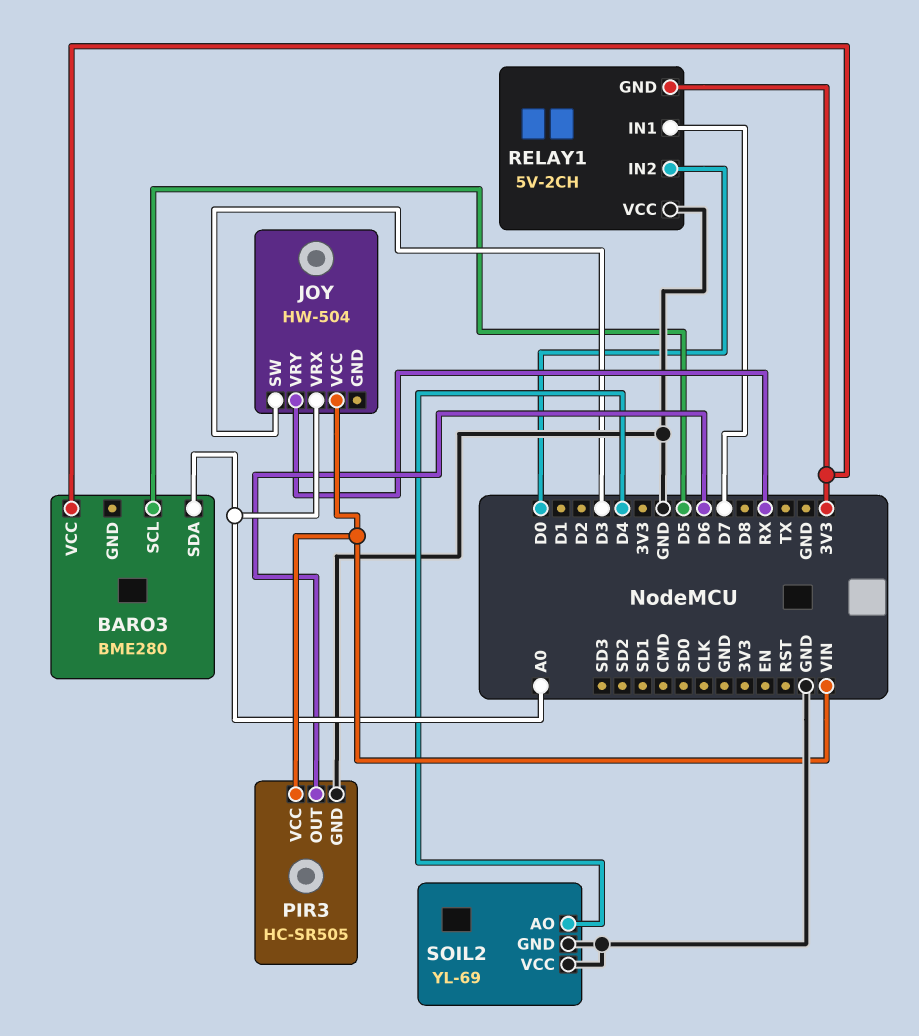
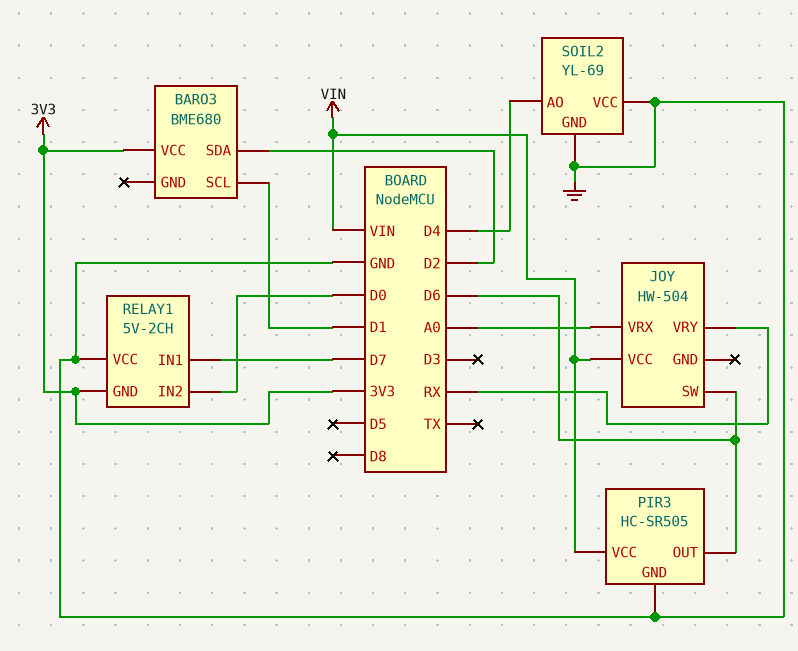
BARO3: BME280 -> BME680
BARO3 pin SCL: D5 -> D1
BARO3 pin SDA: A0 -> D2
JOY pin SW: D3 -> D6

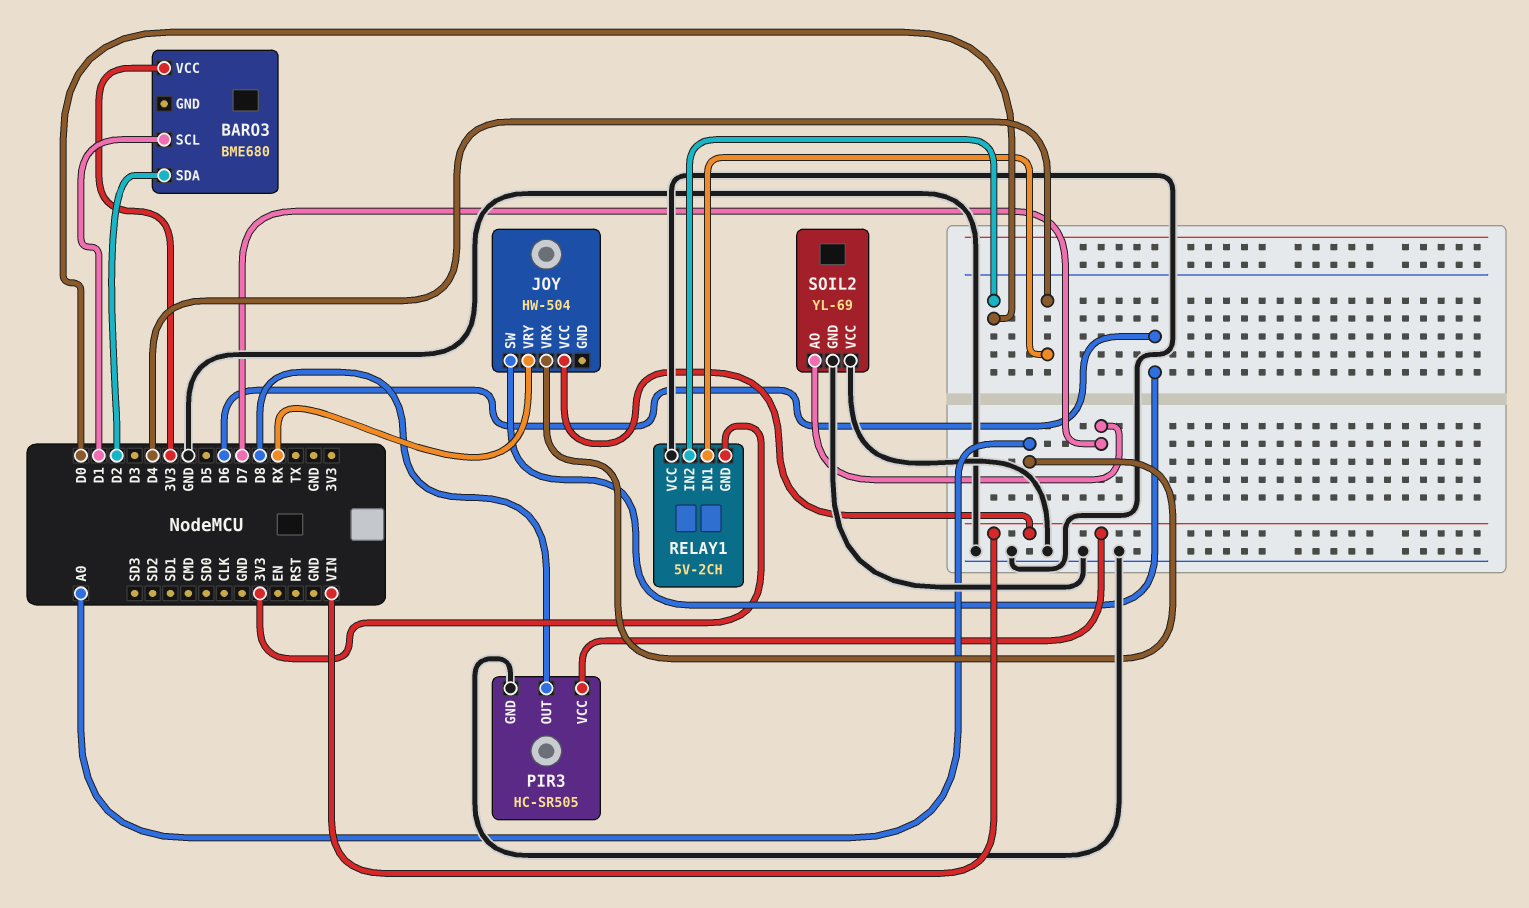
PIR3 pin OUT: D6 -> D8
RELAY1 pin IN1: D7 -> D4
SOIL2 pin AO: D4 -> D7

